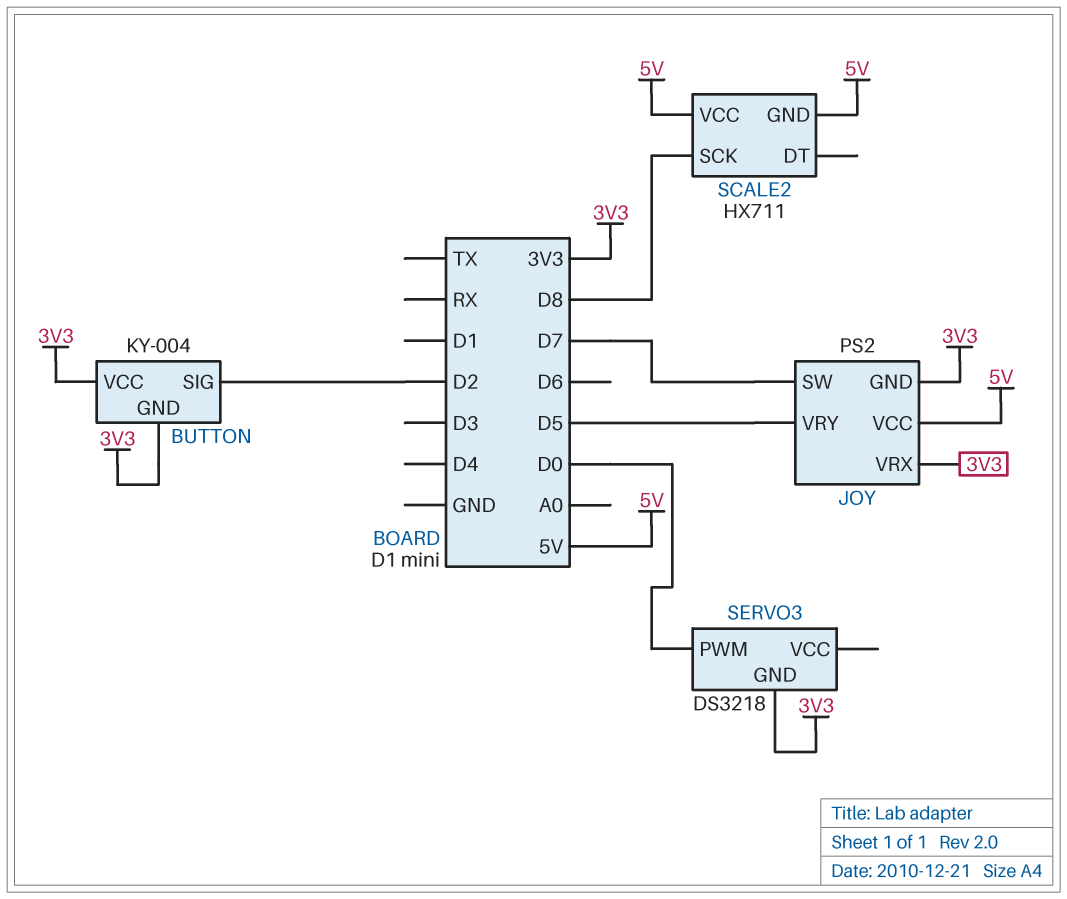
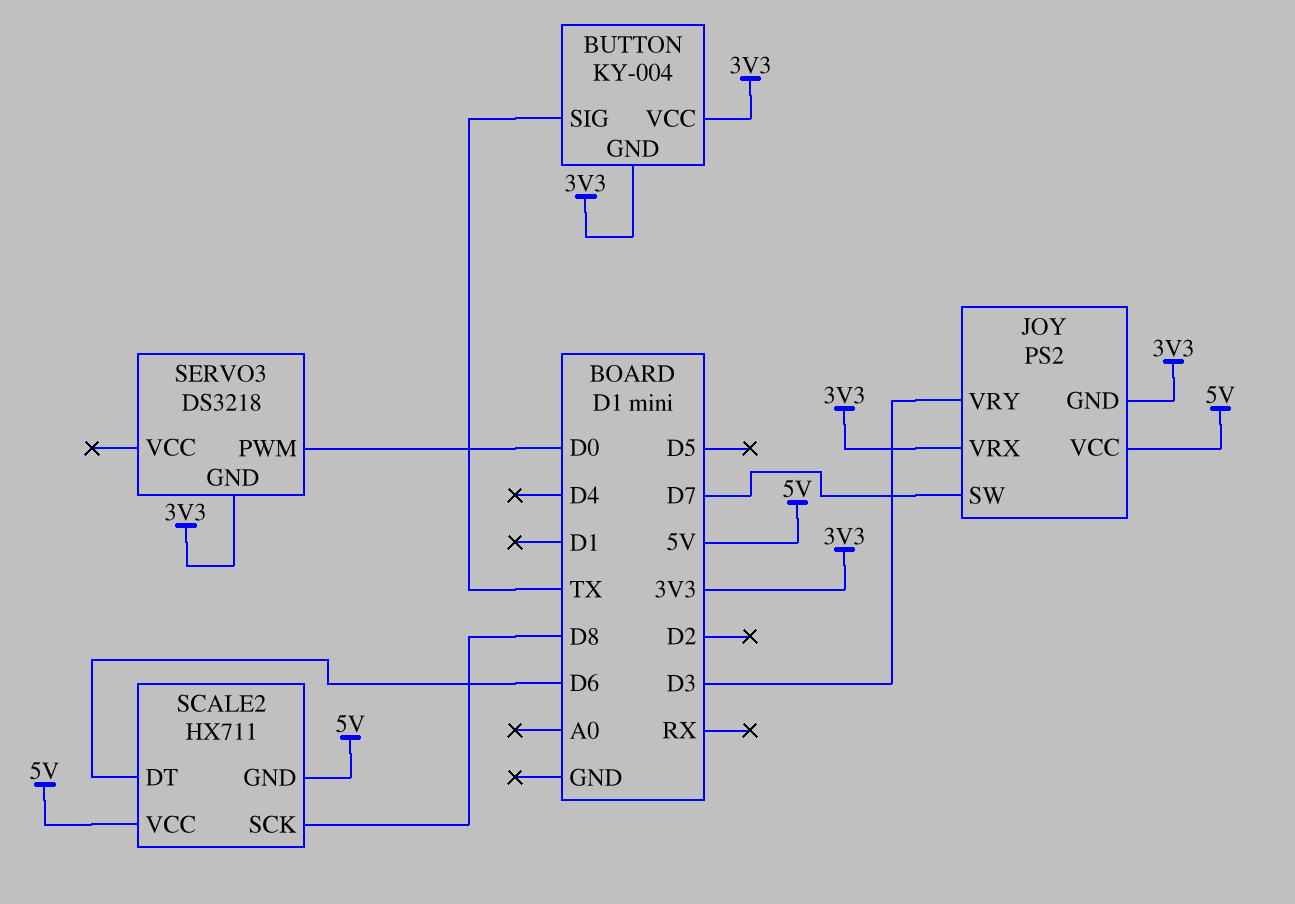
BUTTON pin SIG: D2 -> TX
JOY pin VRY: D5 -> D3
SCALE2 pin DT: none -> D6

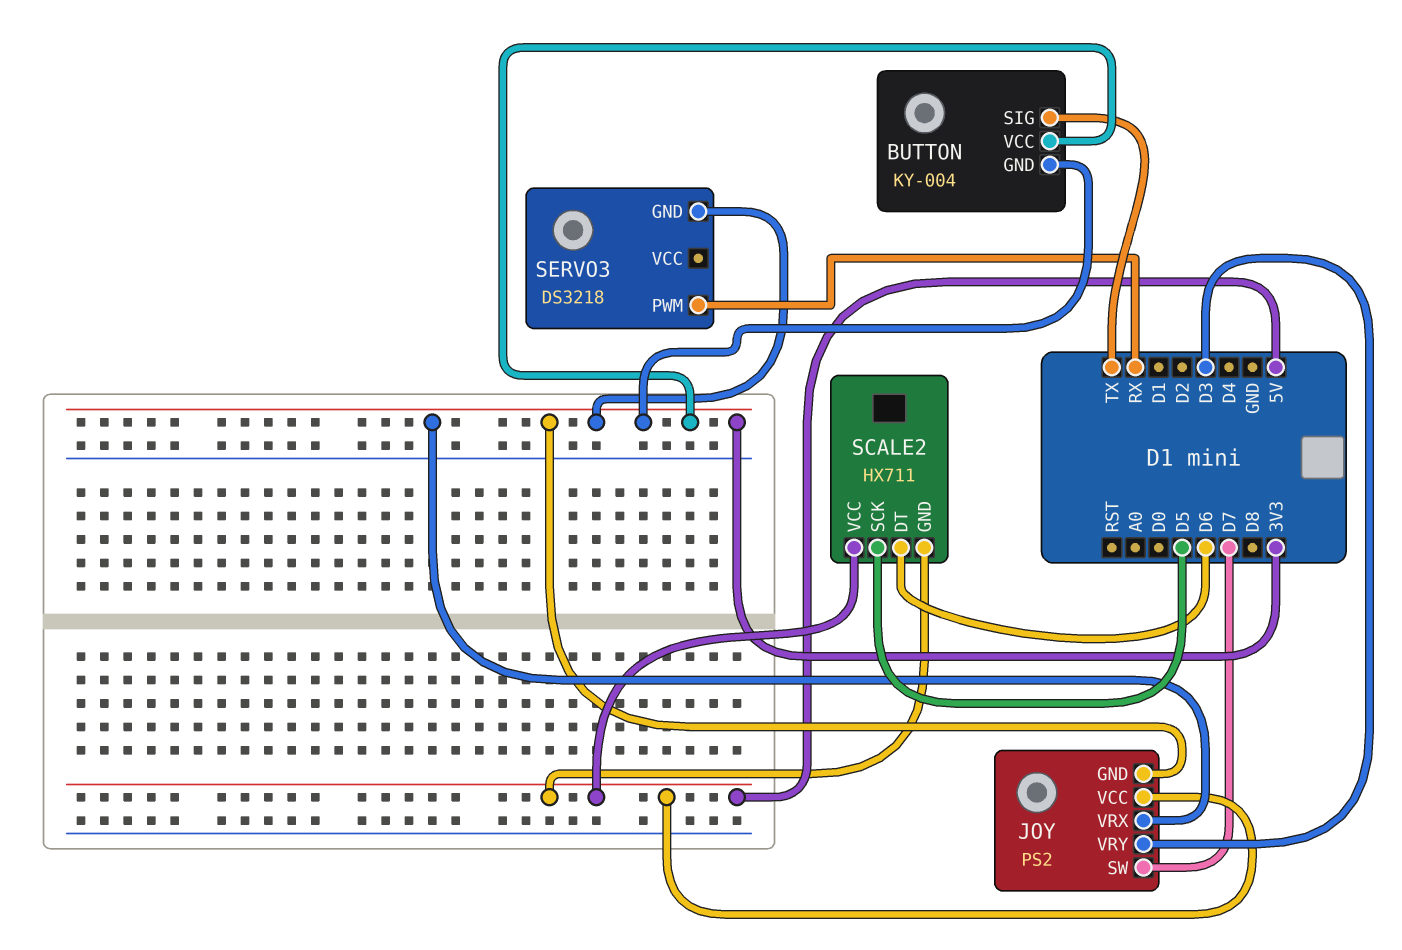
SCALE2 pin SCK: D8 -> D5
SERVO3 pin PWM: D0 -> RX

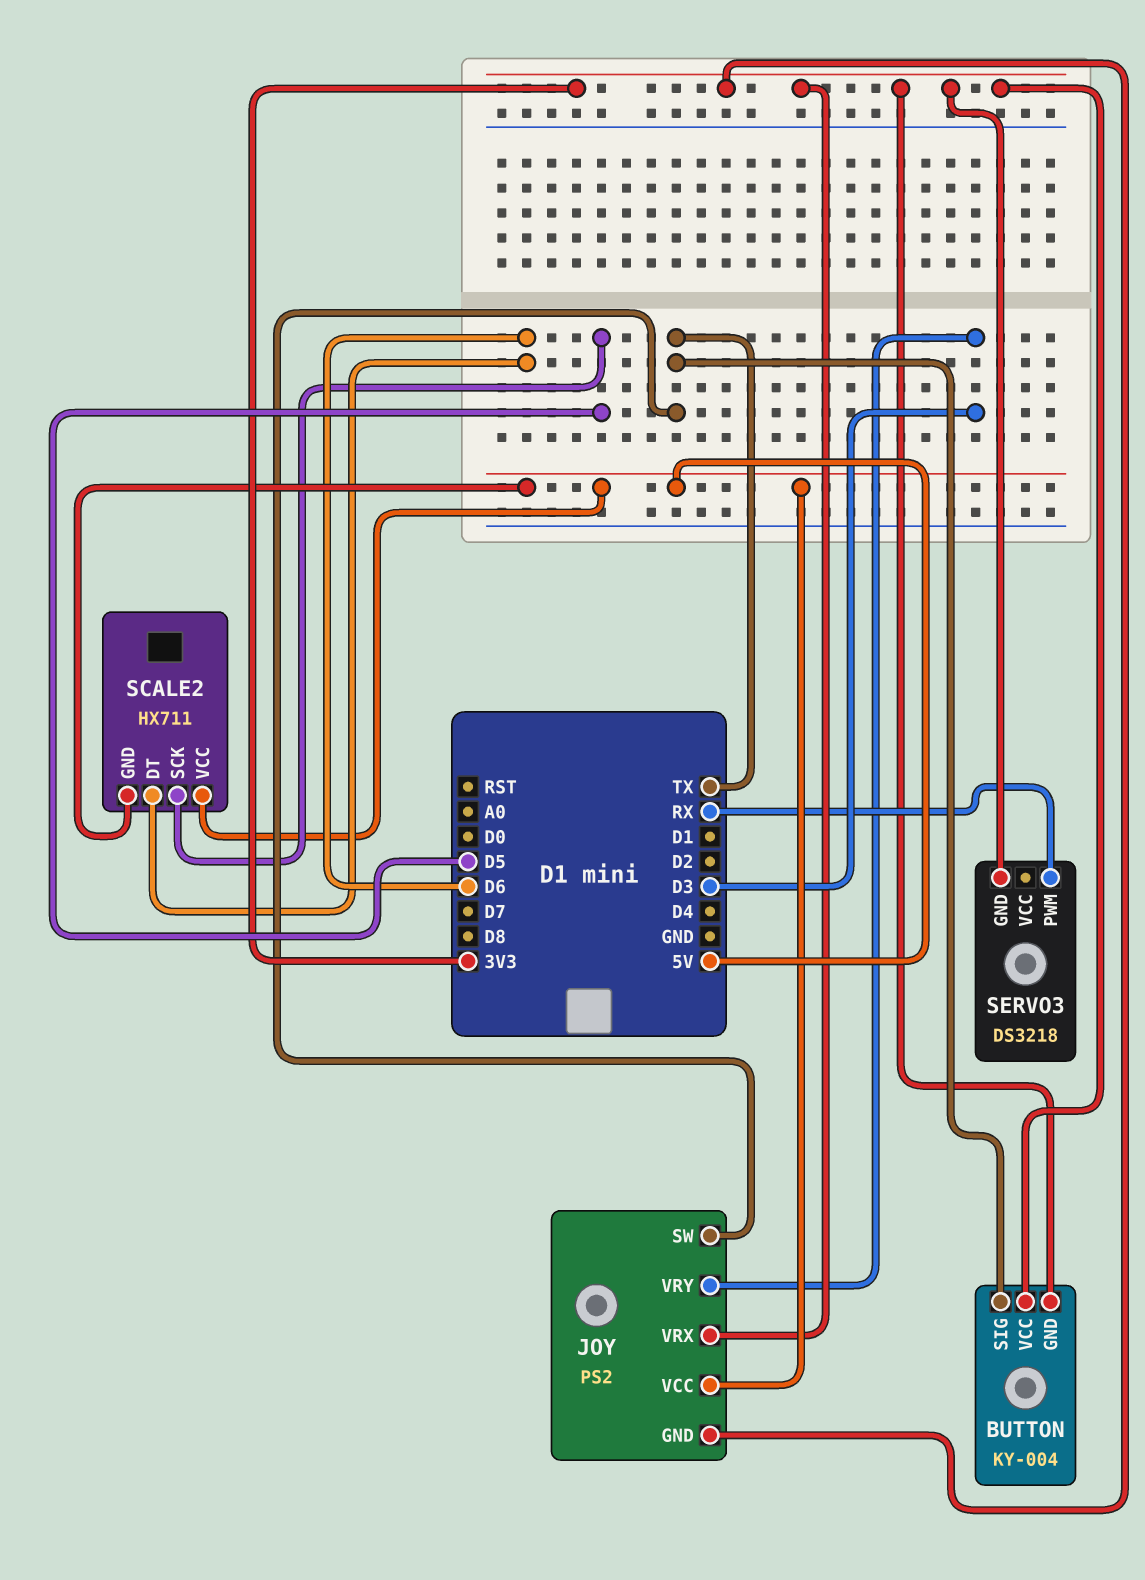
JOY pin SW: D7 -> TX

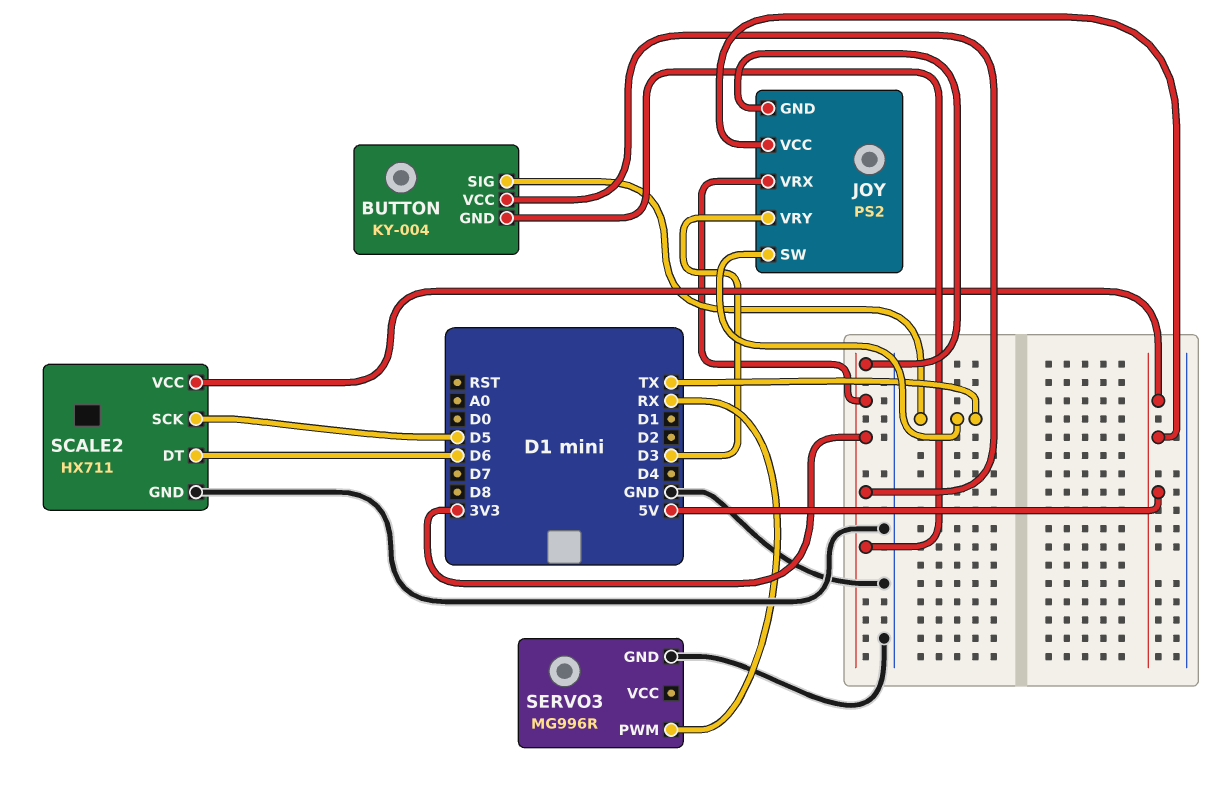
SCALE2 pin GND: 5V -> GND
SERVO3: DS3218 -> MG996R
SERVO3 pin GND: 3V3 -> GND

